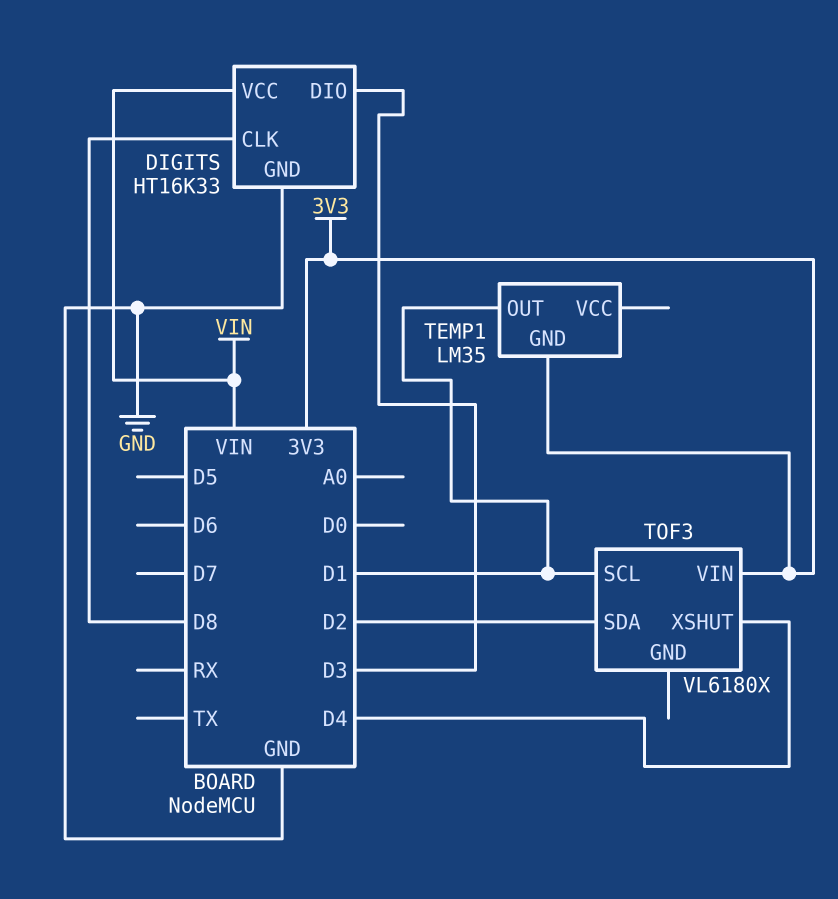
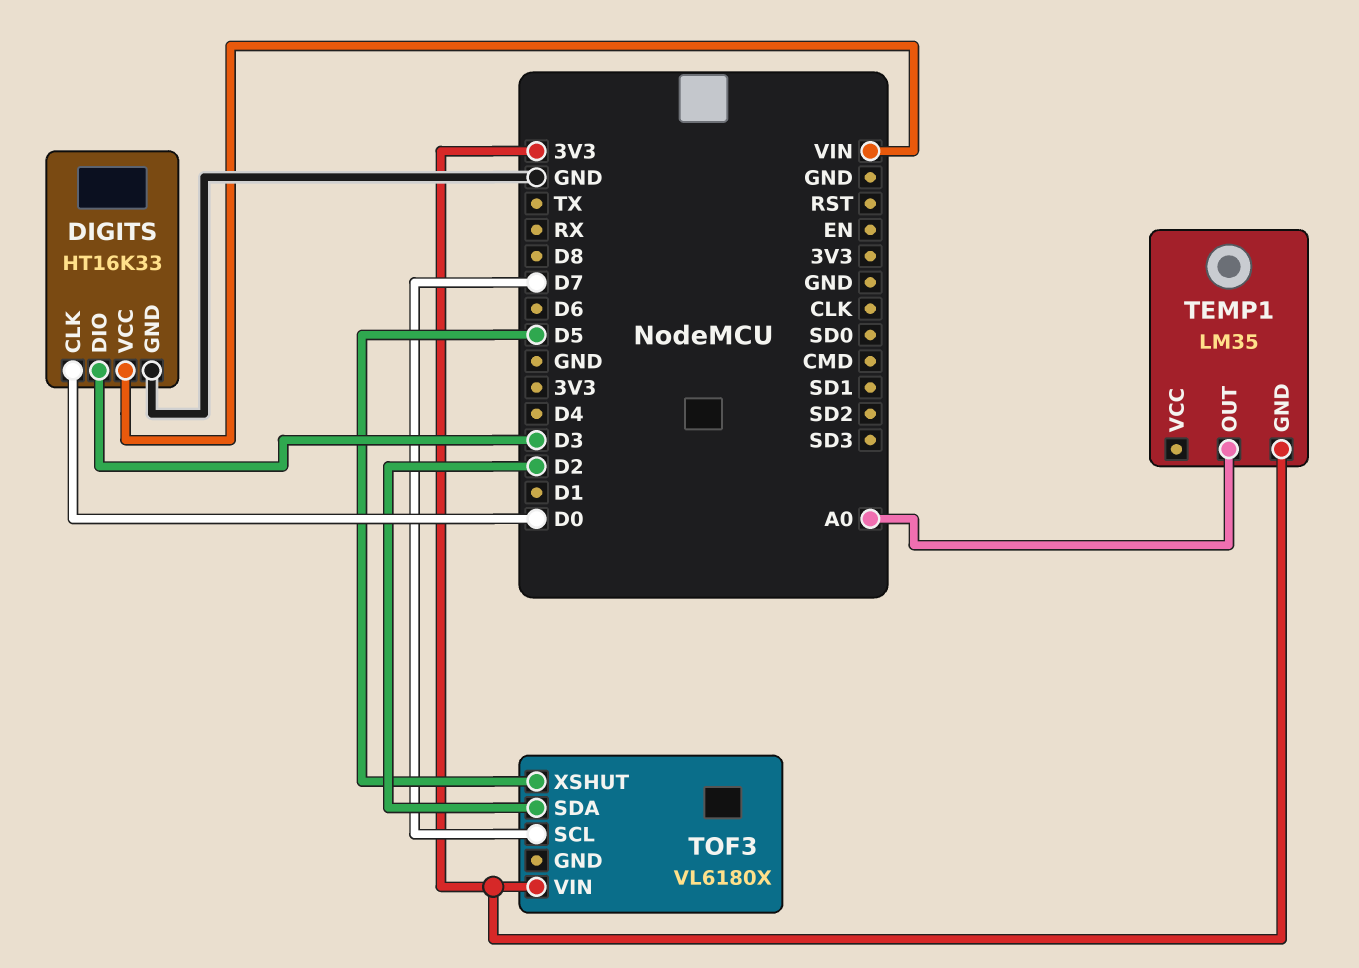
DIGITS pin CLK: D8 -> D0
TEMP1 pin OUT: D1 -> A0
TOF3 pin SCL: D1 -> D7
TOF3 pin XSHUT: D4 -> D5

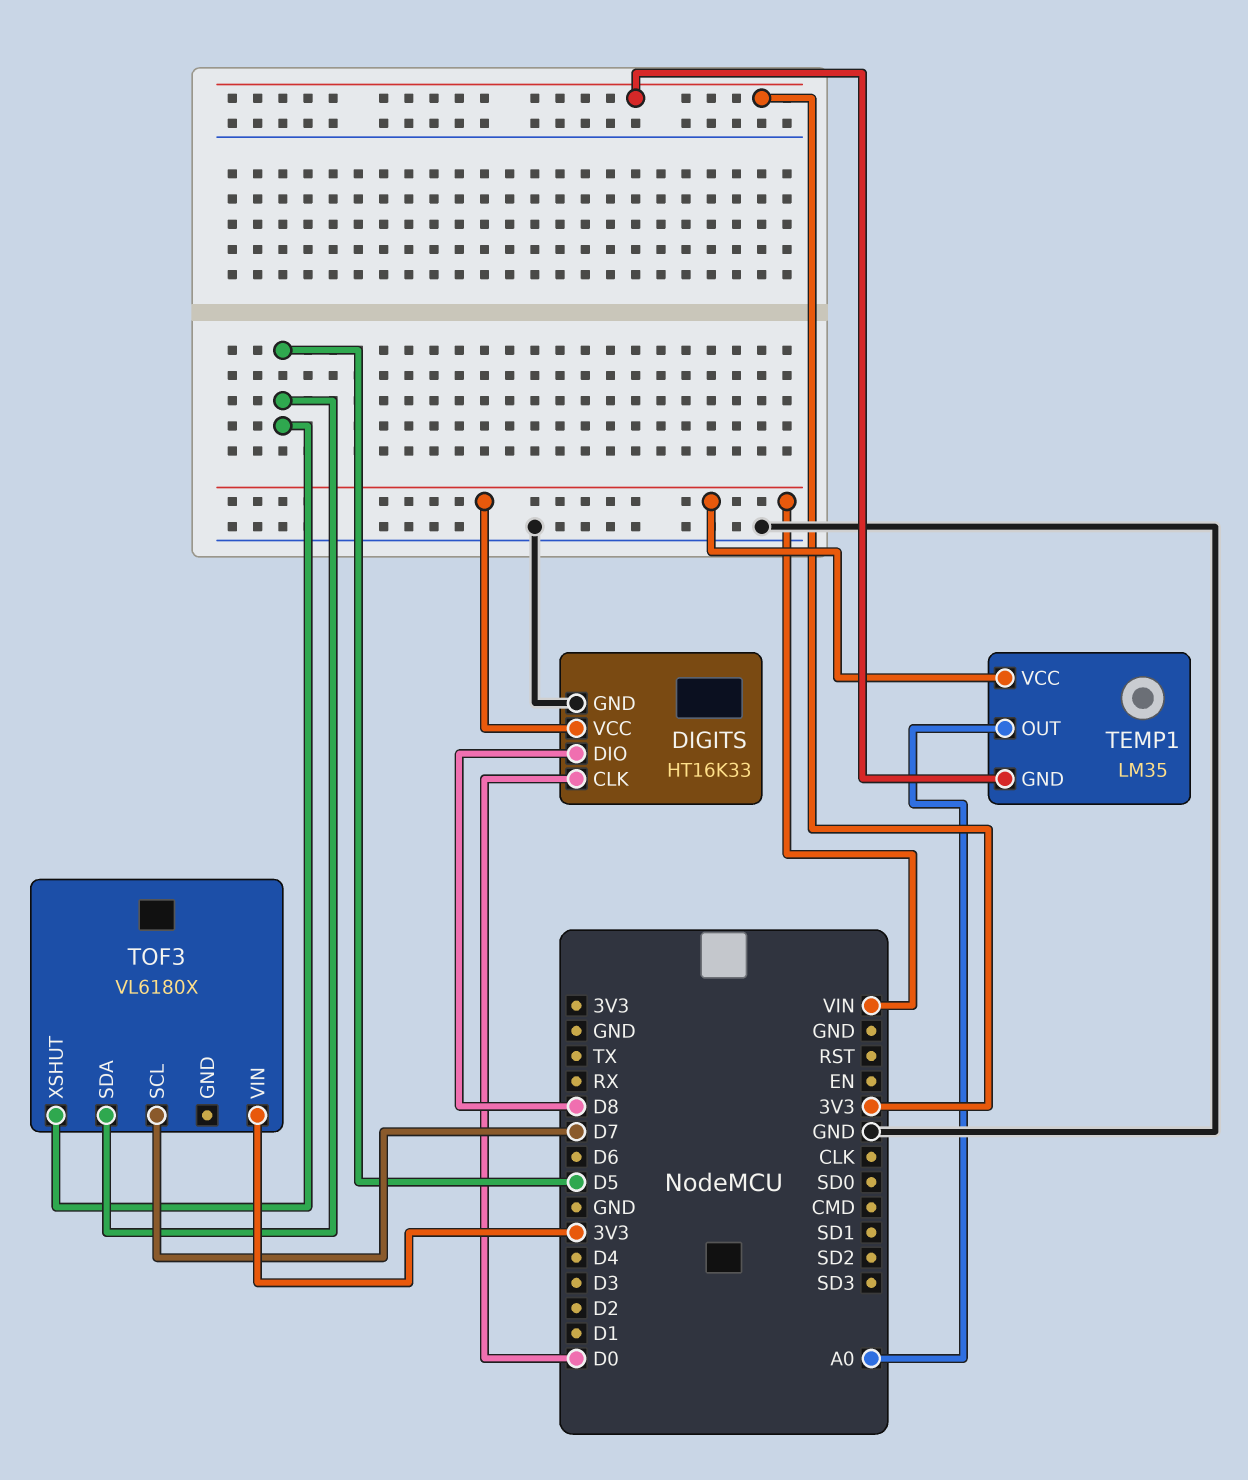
DIGITS pin DIO: D3 -> D8
TEMP1 pin VCC: none -> VIN
TOF3 pin SDA: D2 -> D5

